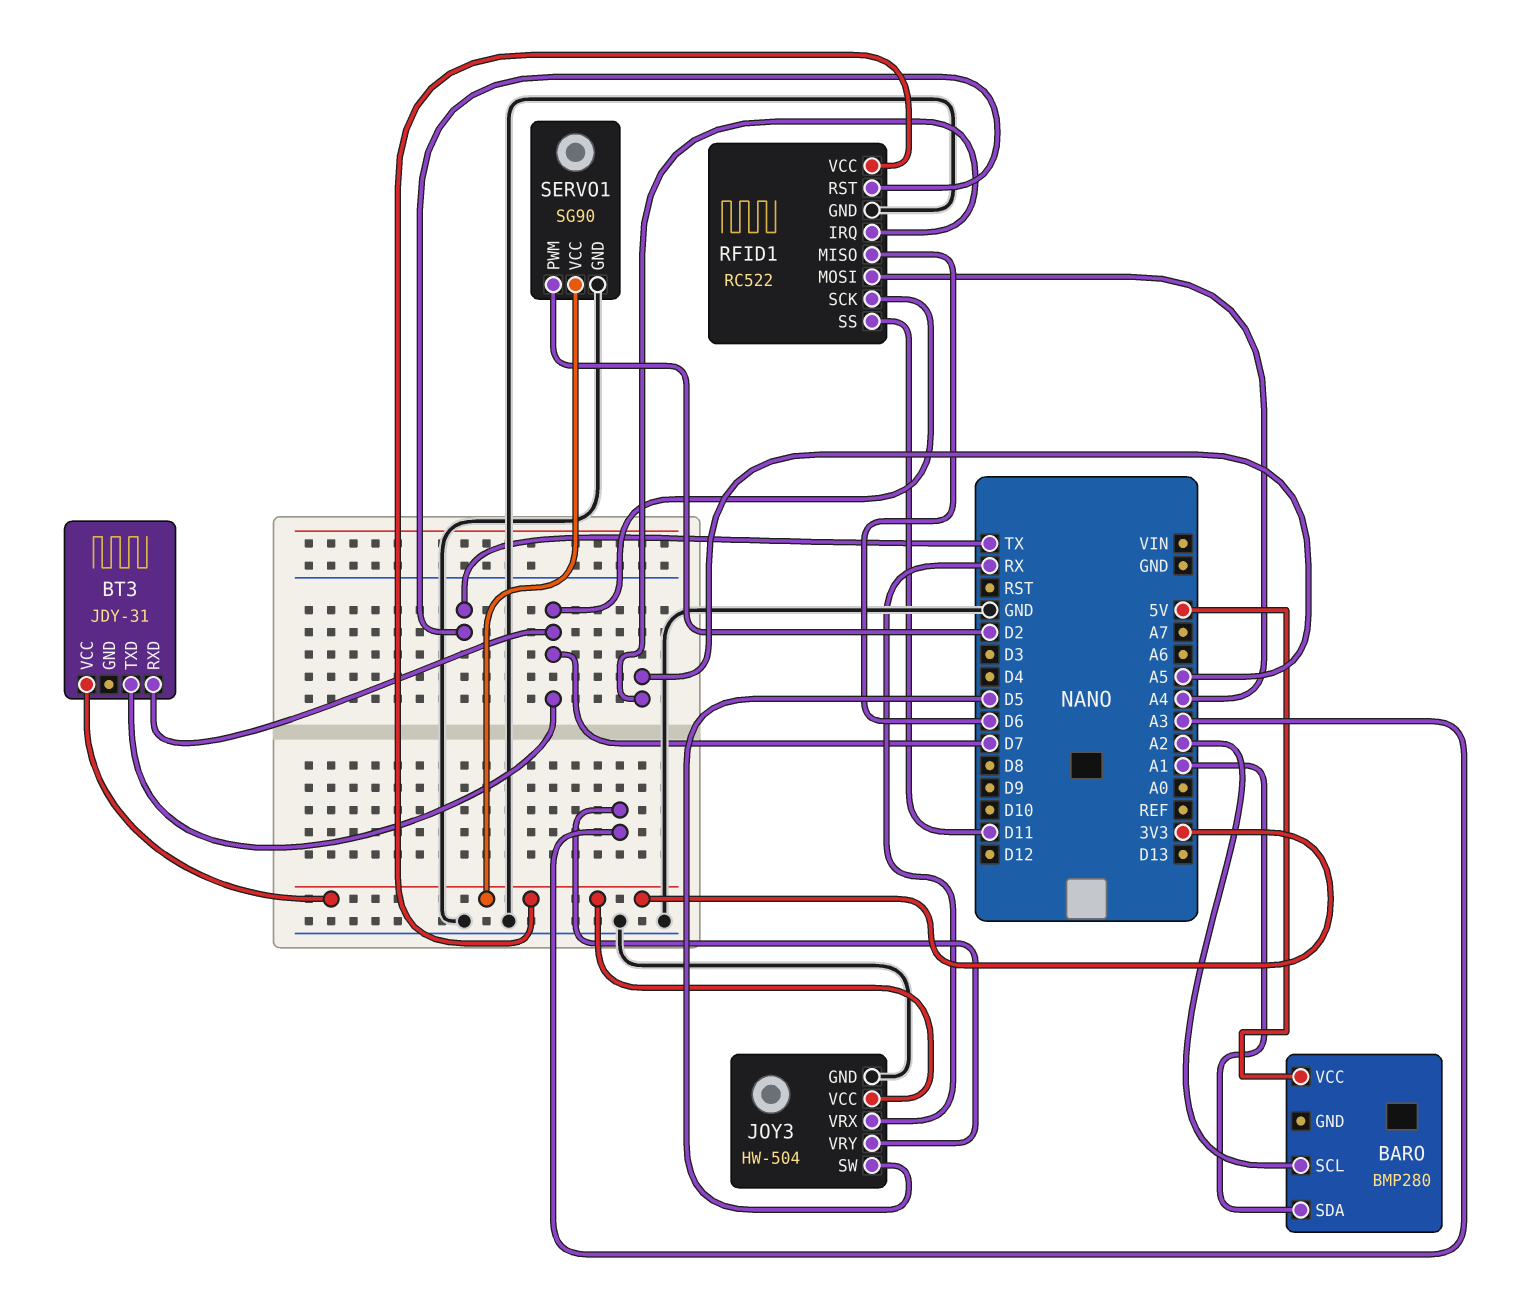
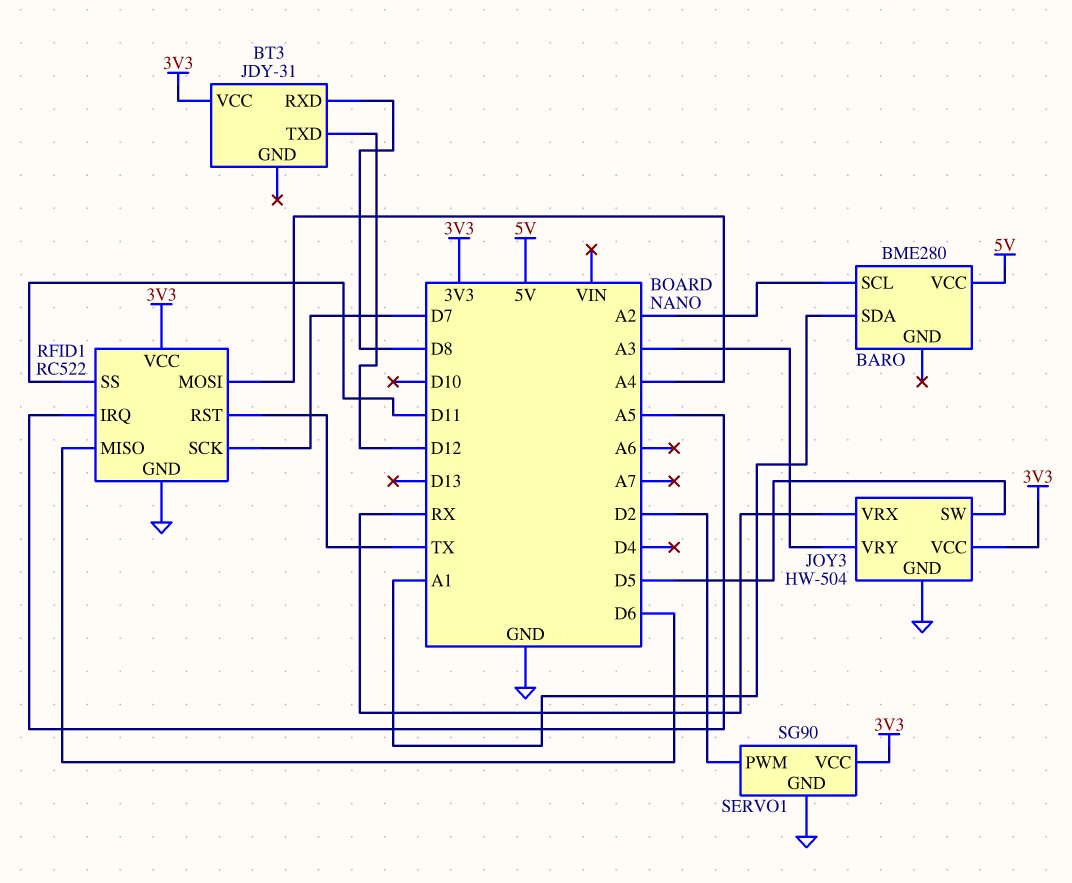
BARO: BMP280 -> BME280
BT3 pin RXD: D7 -> D8
BT3 pin TXD: D7 -> D12

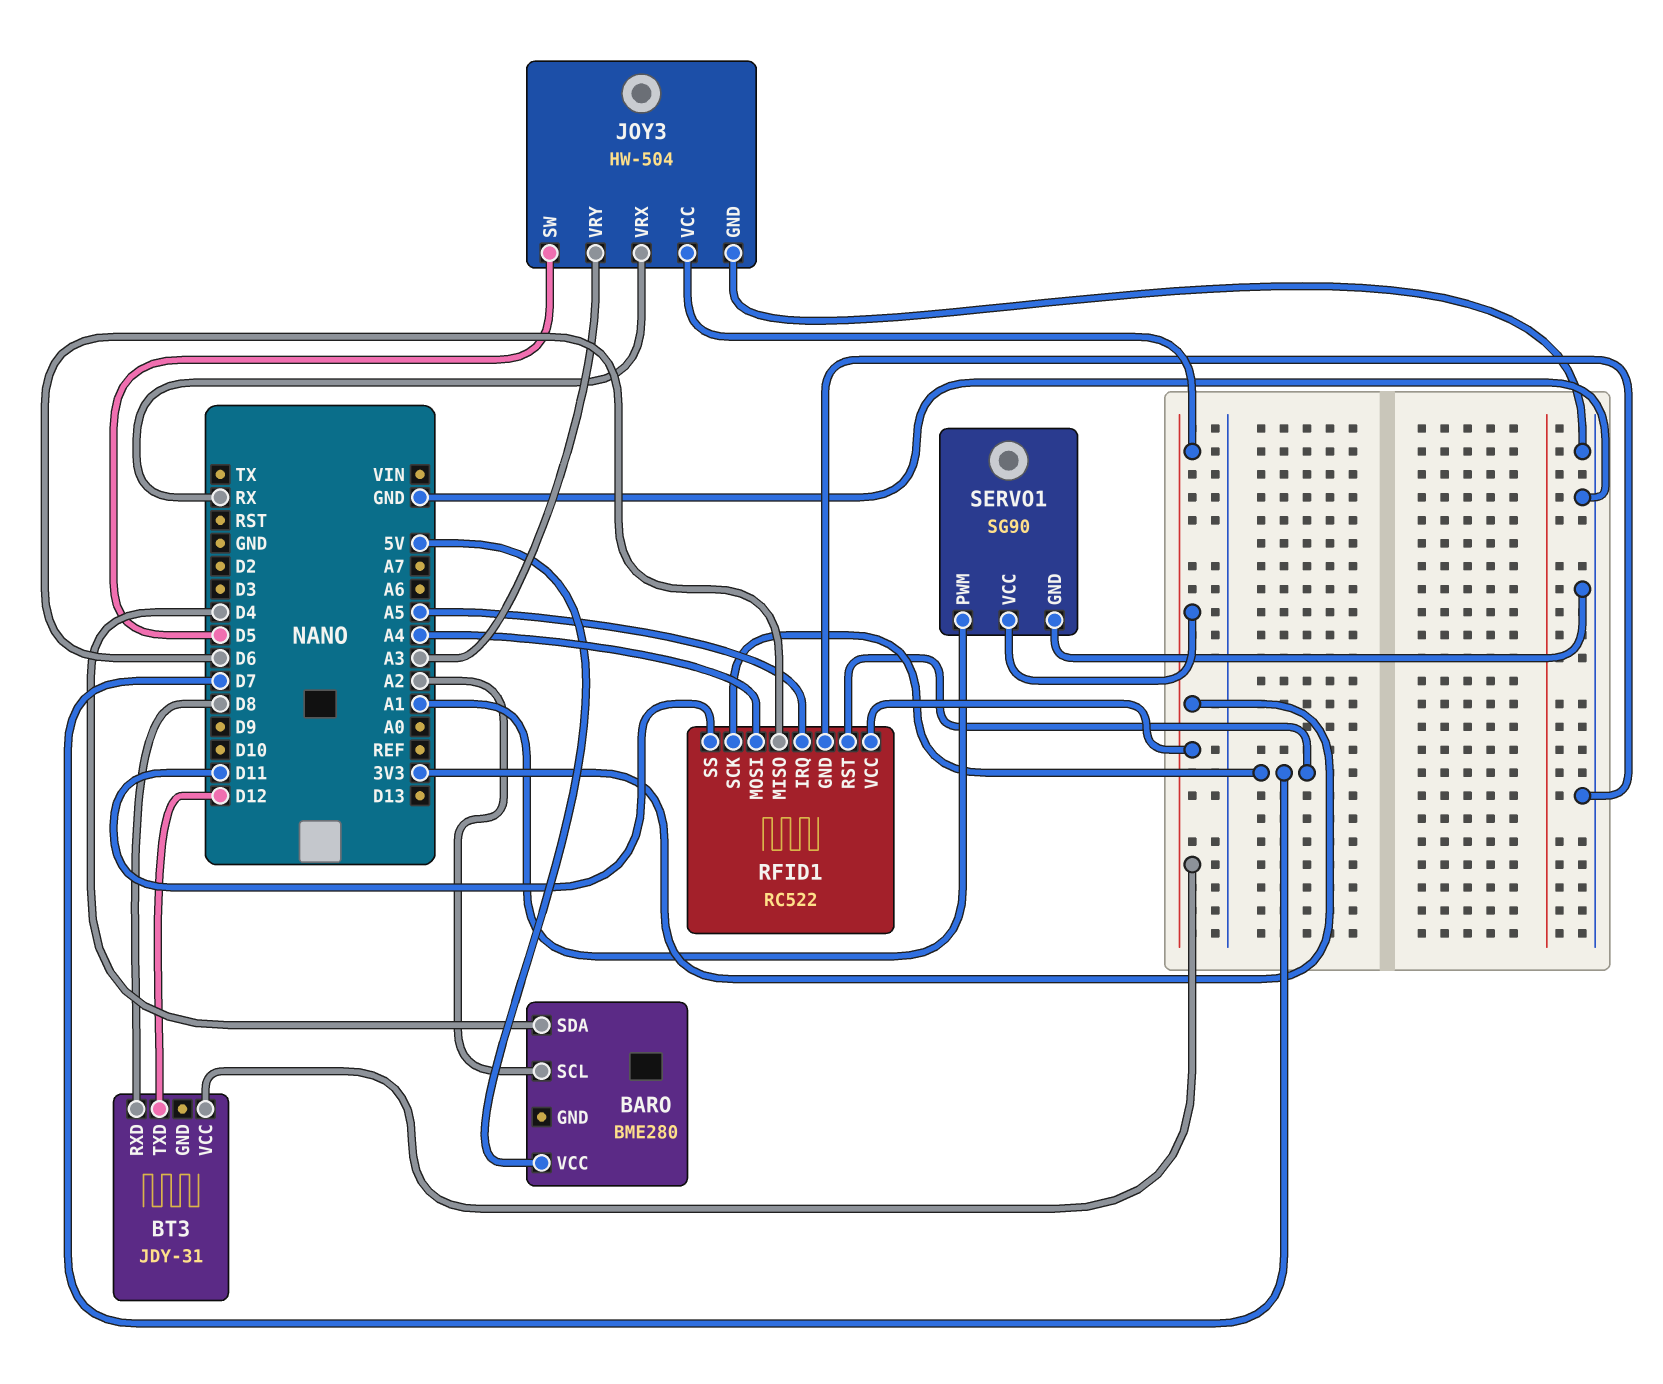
BARO pin SDA: A1 -> D4
RFID1 pin RST: TX -> D7
SERVO1 pin PWM: D2 -> A1

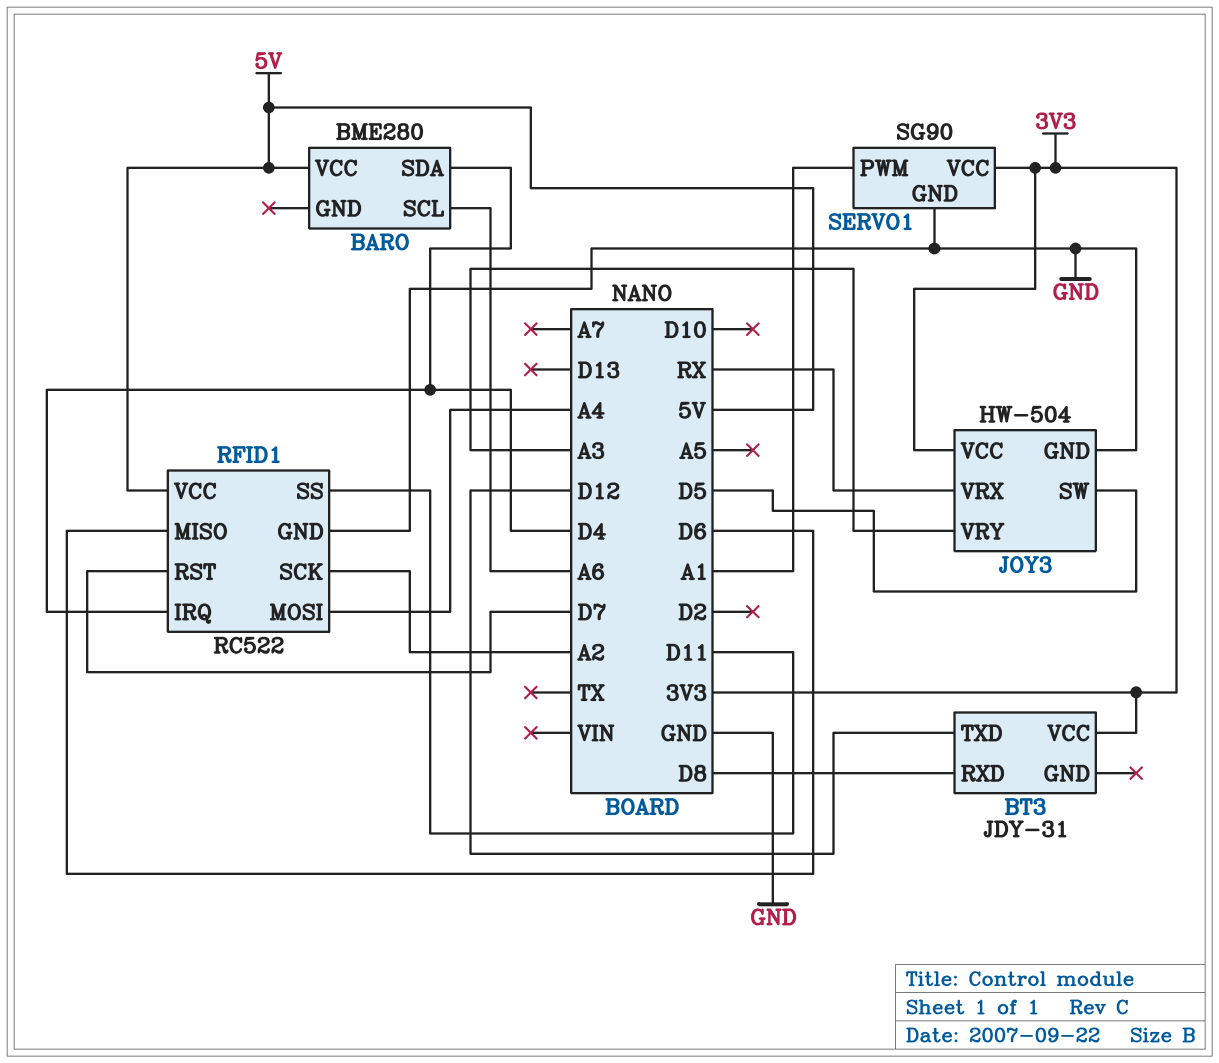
BARO pin SCL: A2 -> A6
RFID1 pin IRQ: A5 -> D4
RFID1 pin SCK: D7 -> A2
RFID1 pin VCC: 3V3 -> 5V

